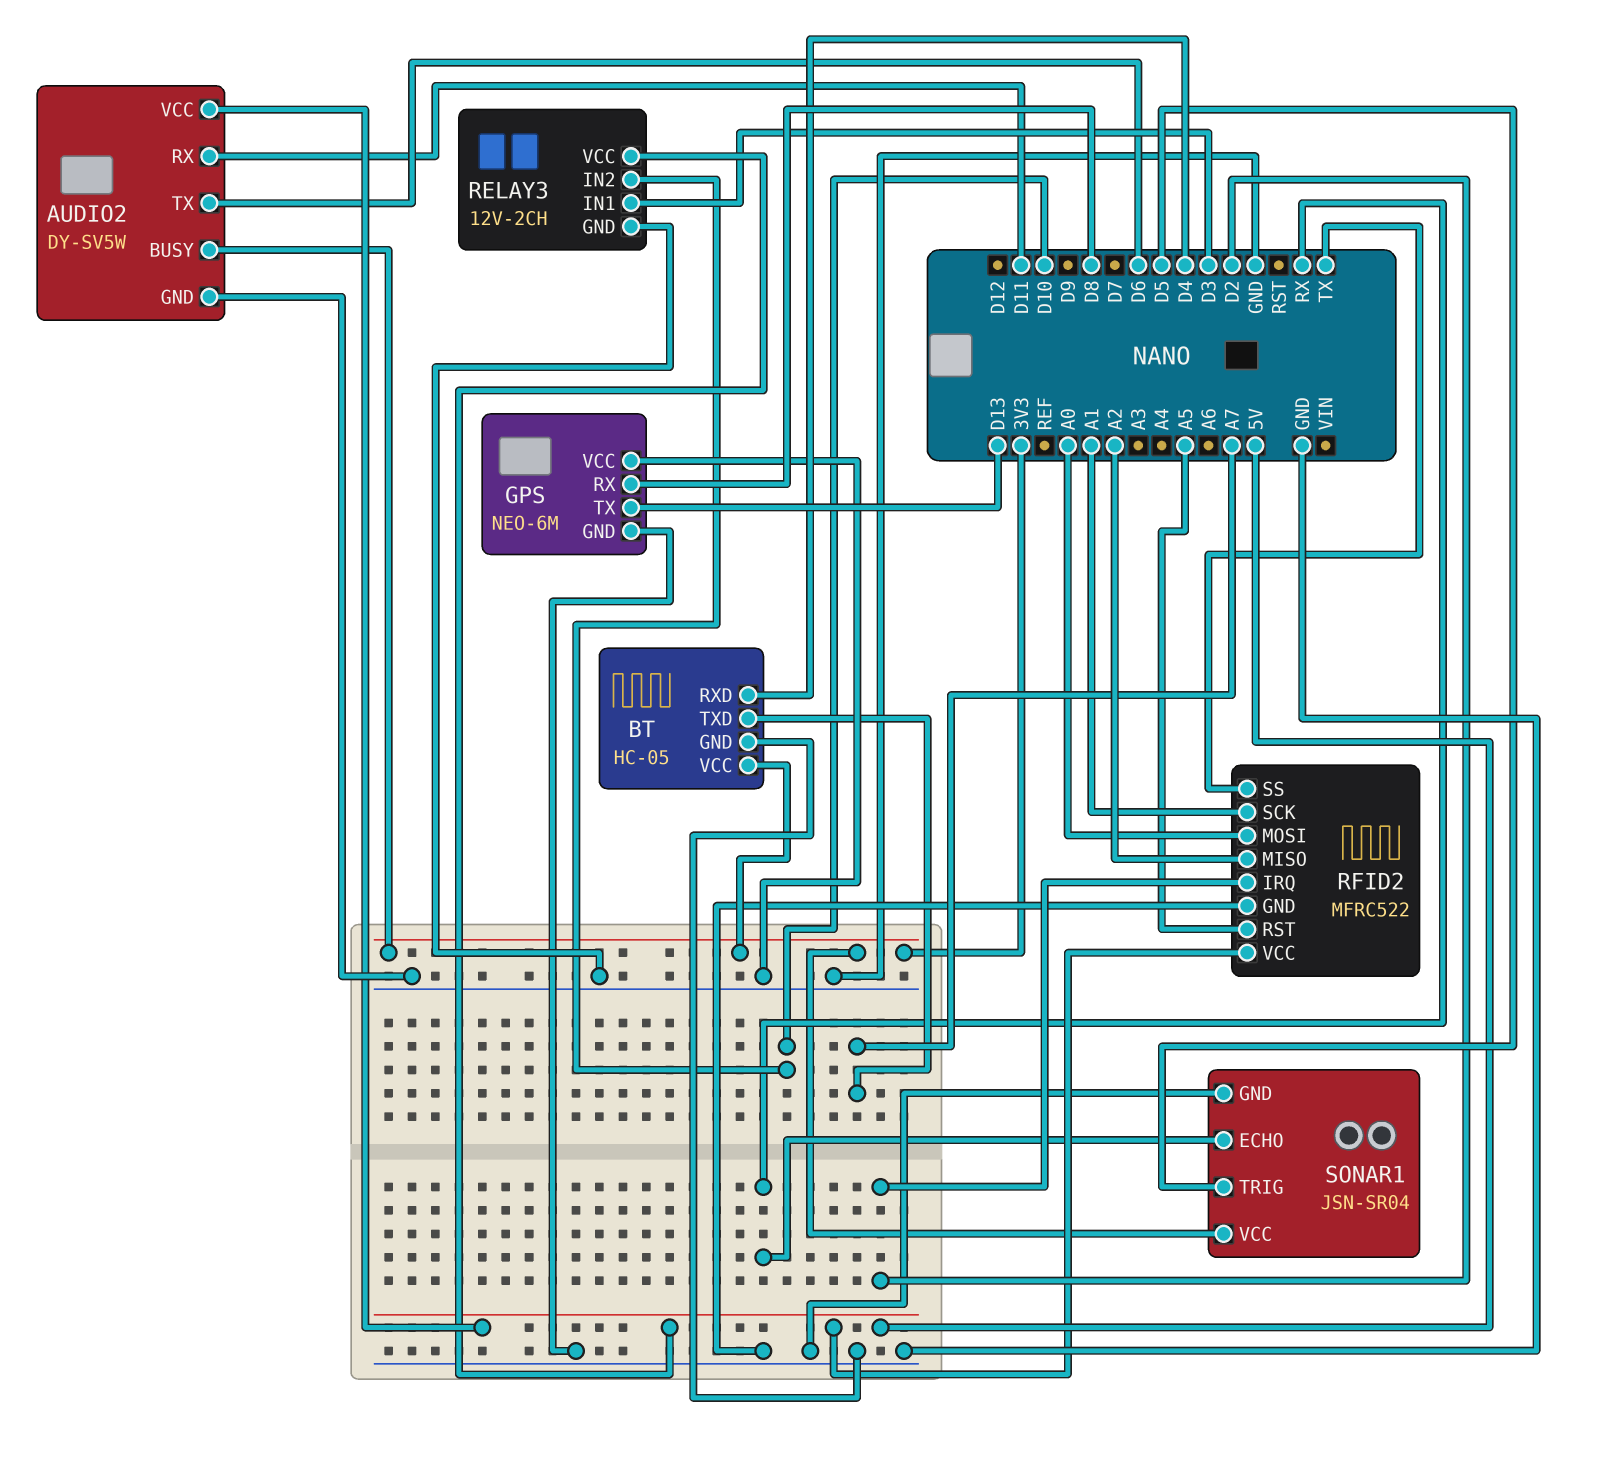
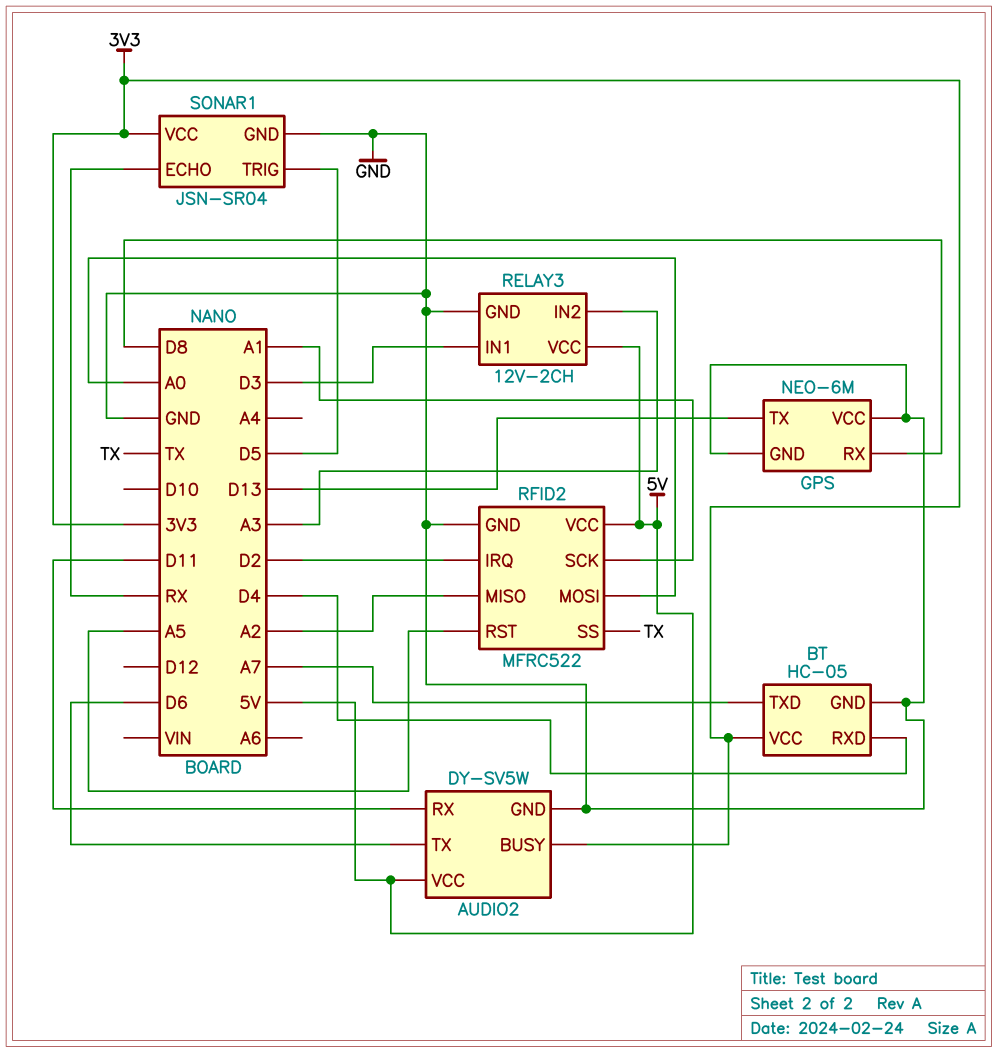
RELAY3 pin IN2: D10 -> A3

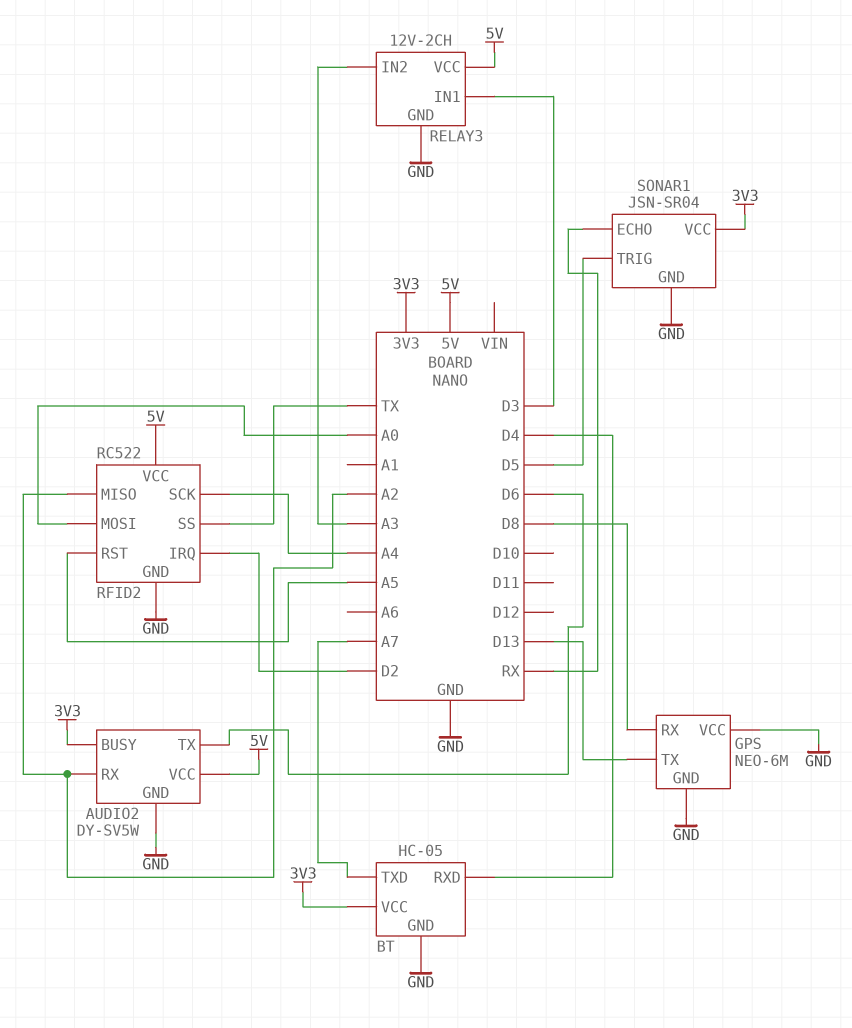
AUDIO2 pin RX: D11 -> A2
RFID2: MFRC522 -> RC522
RFID2 pin SCK: A1 -> A4

